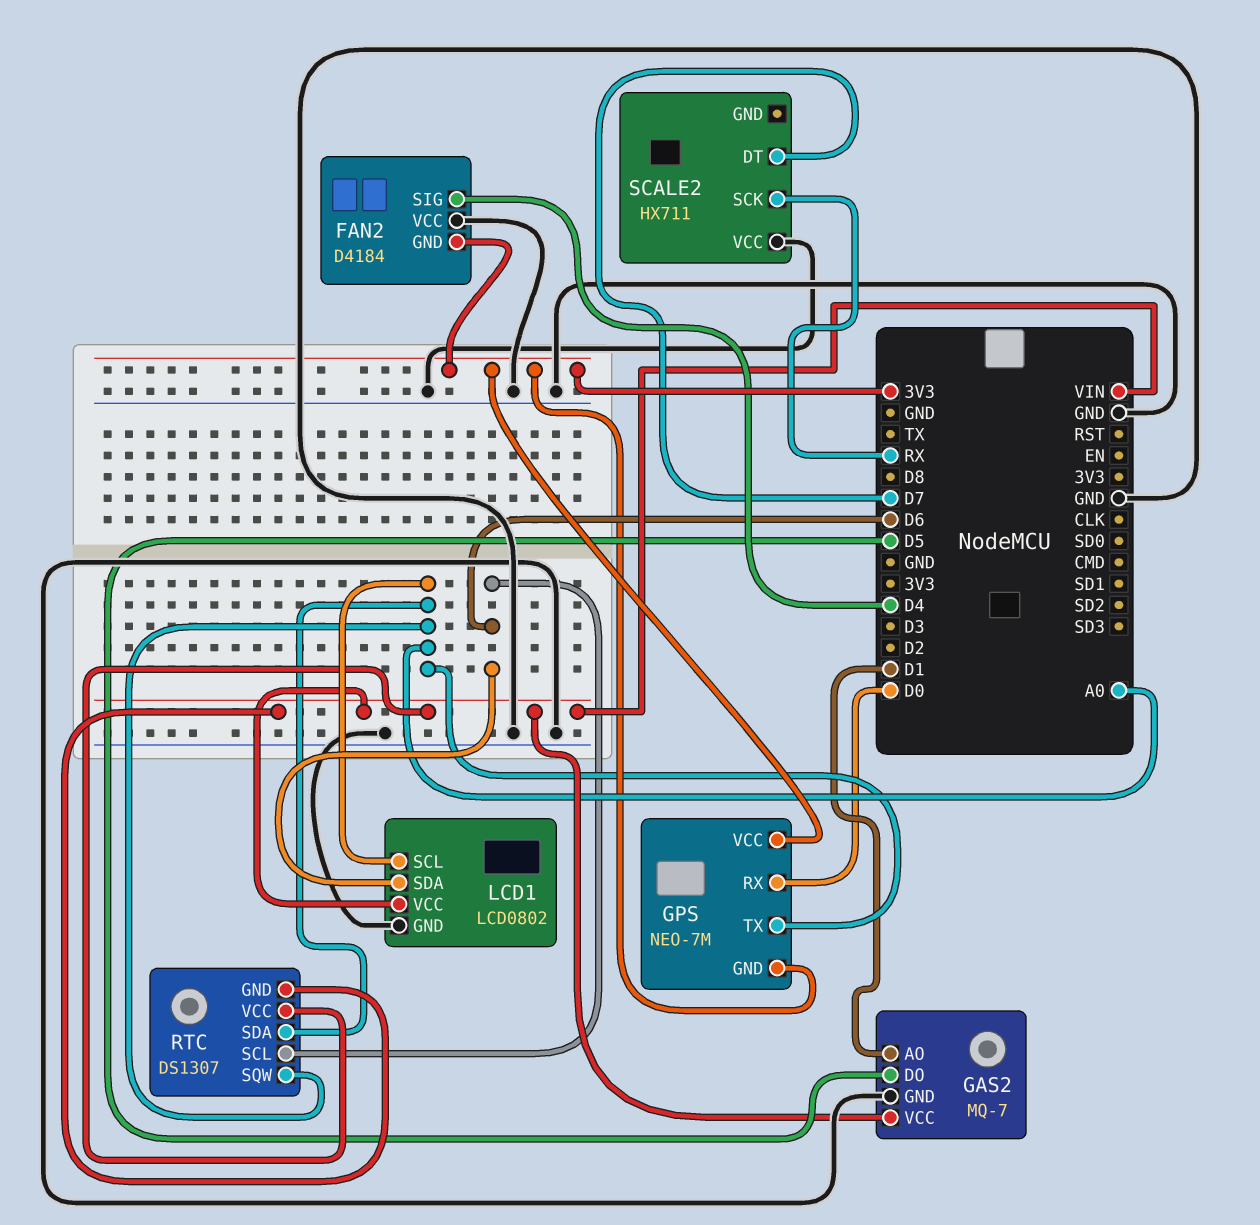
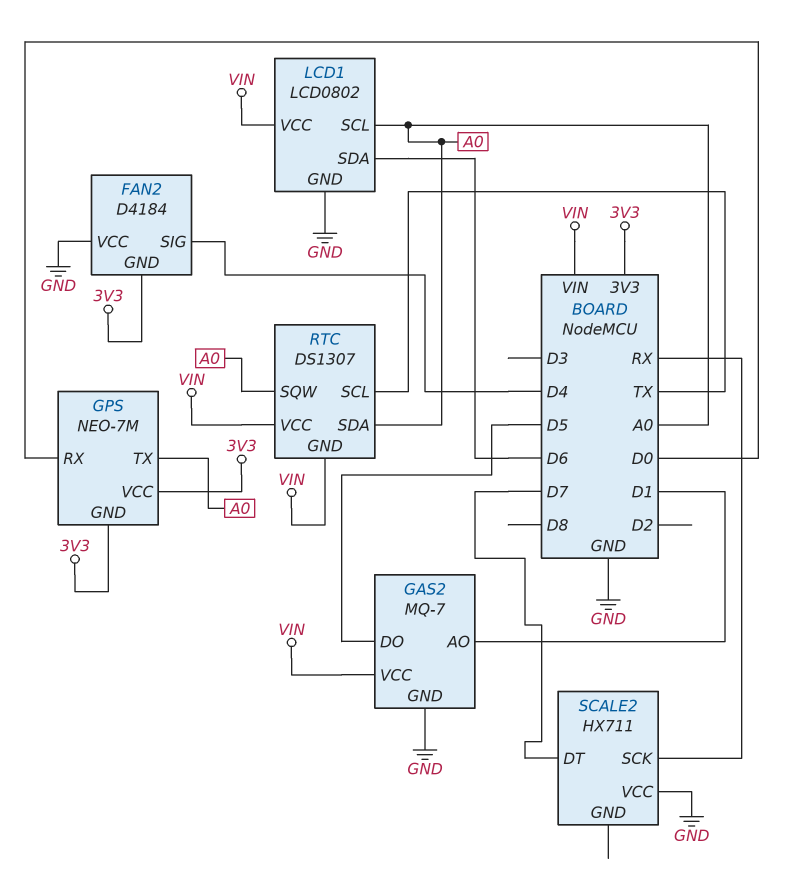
RTC pin SCL: D6 -> TX

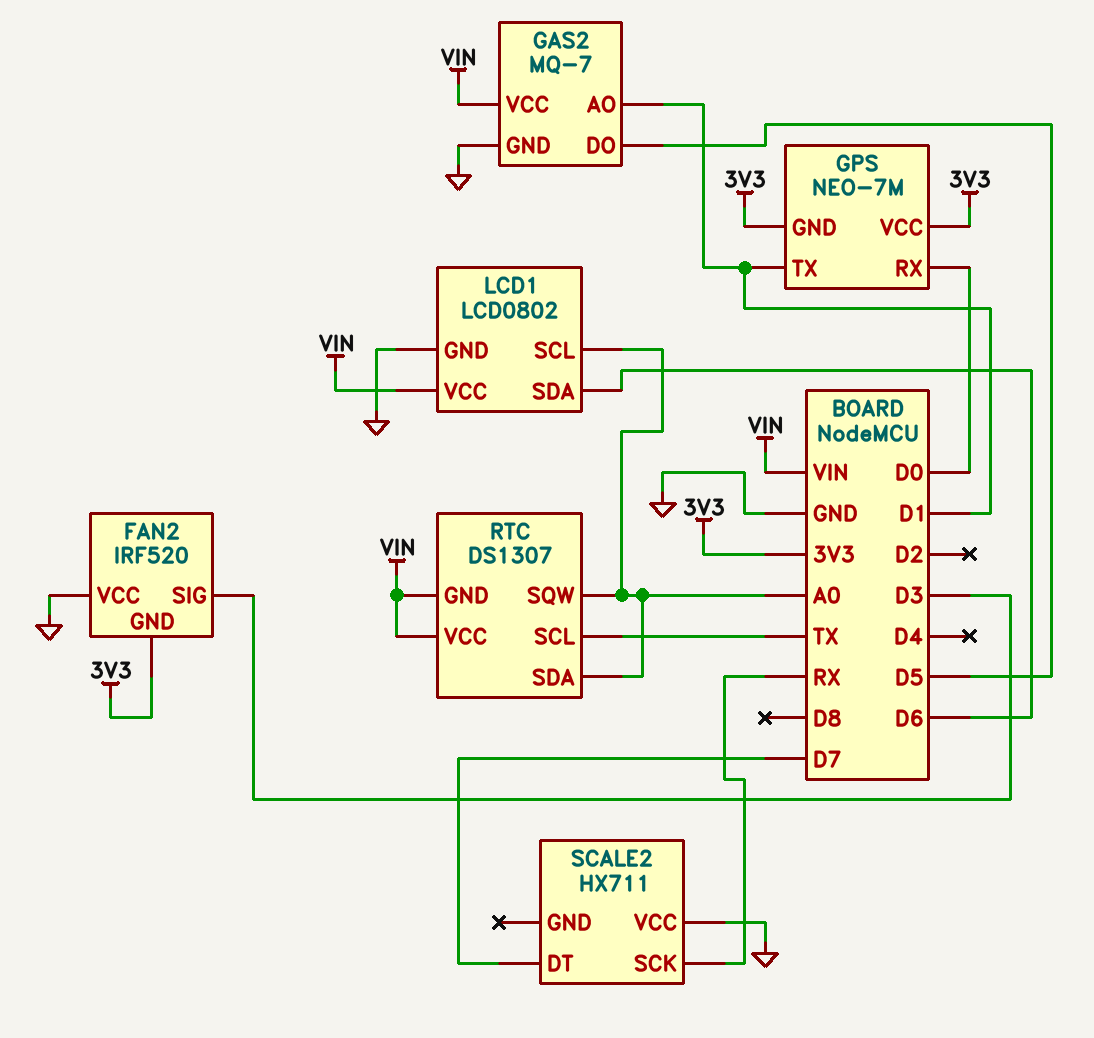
FAN2: D4184 -> IRF520
FAN2 pin SIG: D4 -> D3
GPS pin TX: A0 -> D1

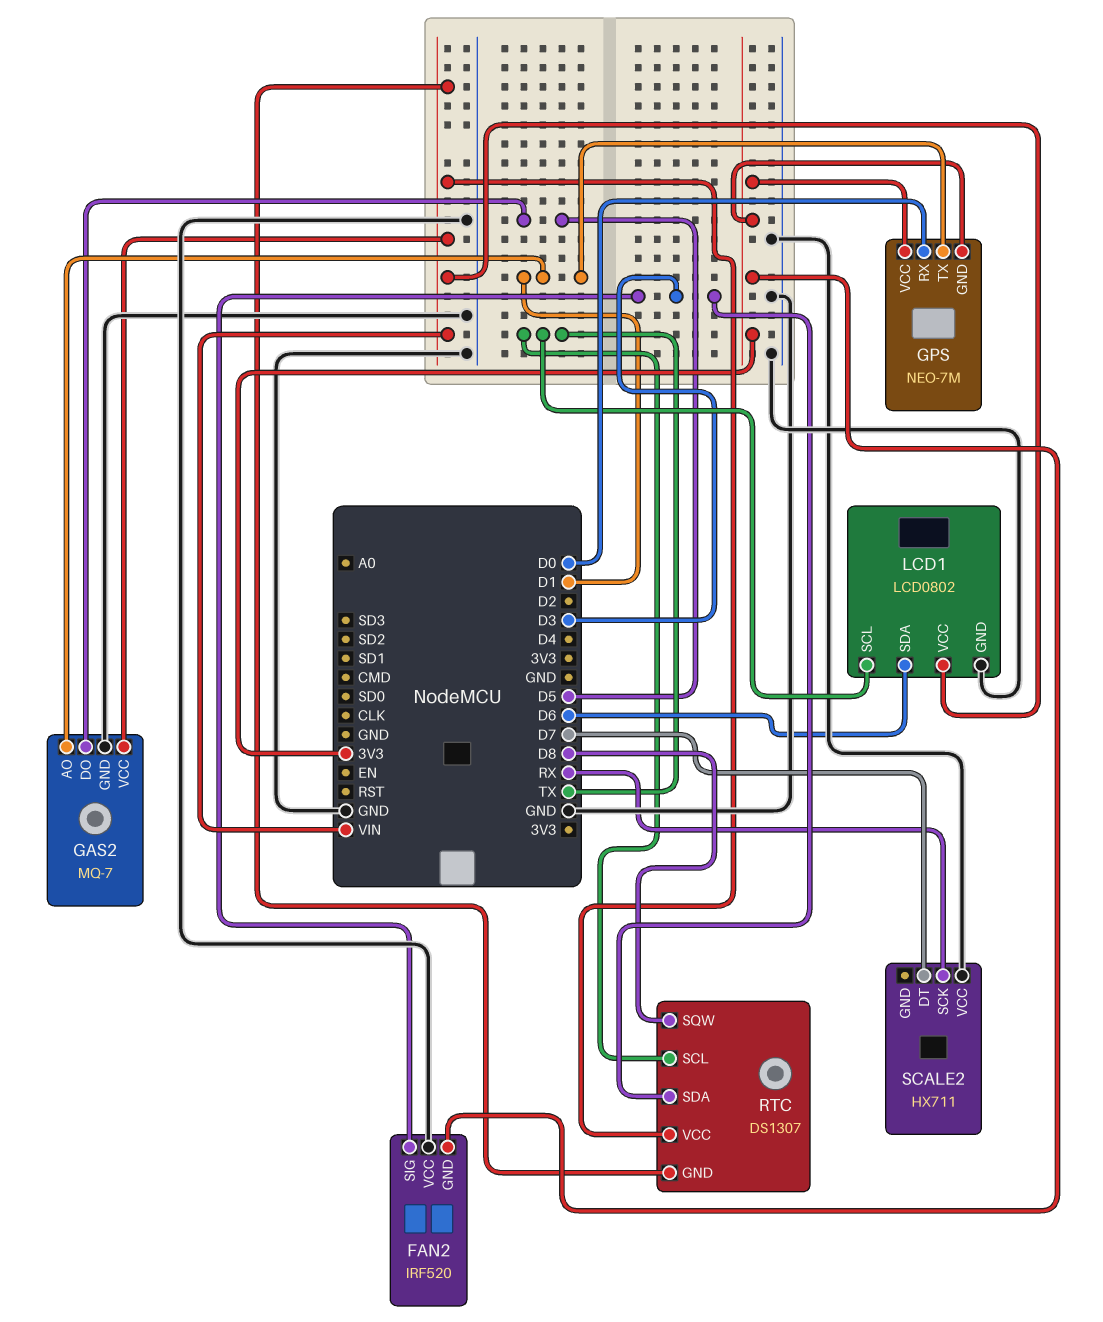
LCD1 pin SCL: A0 -> TX
RTC pin SDA: A0 -> D3
RTC pin SQW: A0 -> D8

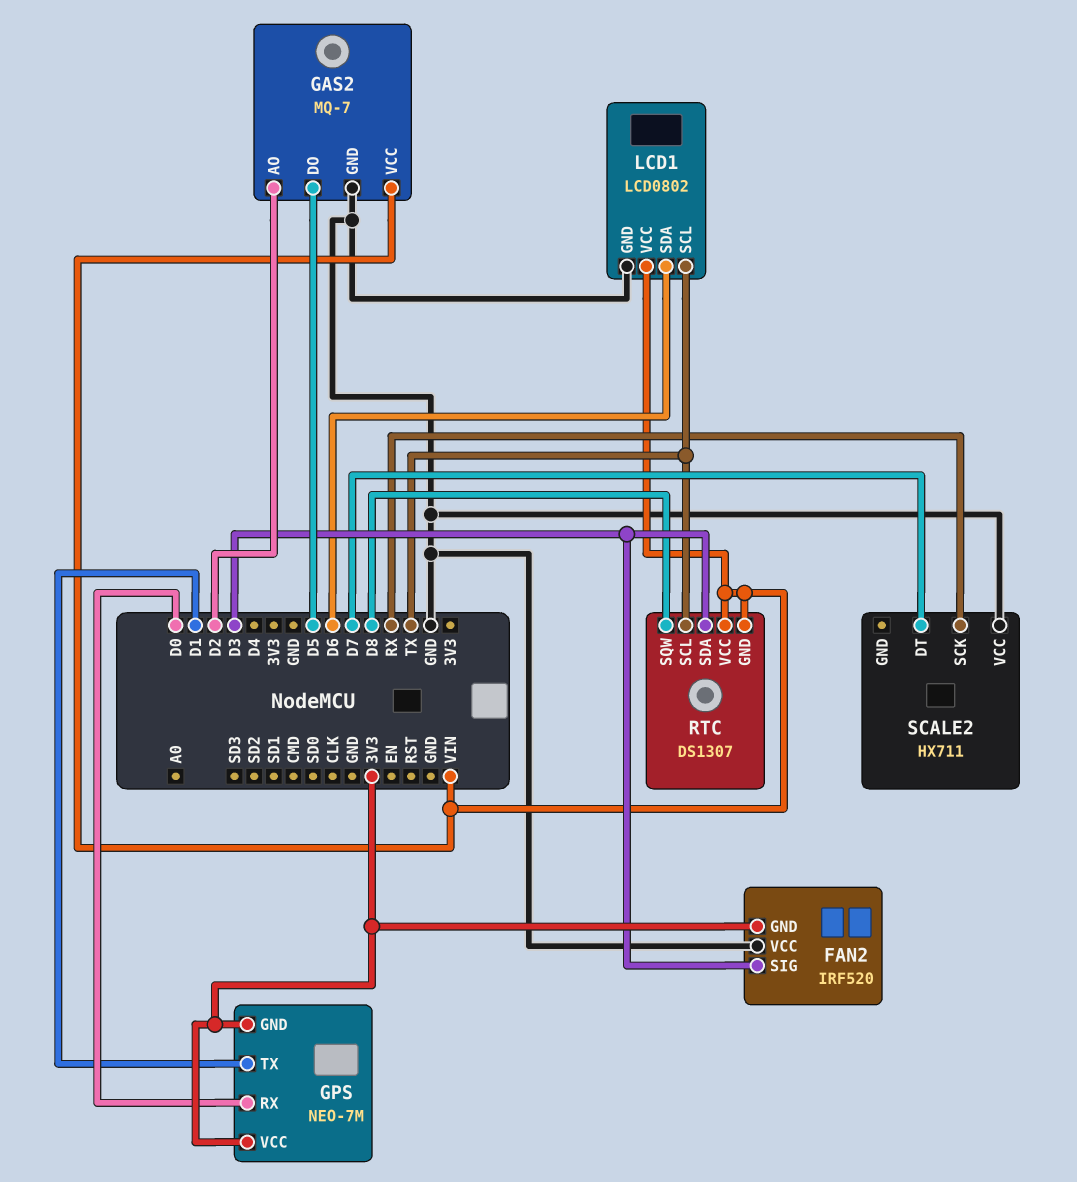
GAS2 pin AO: D1 -> D2

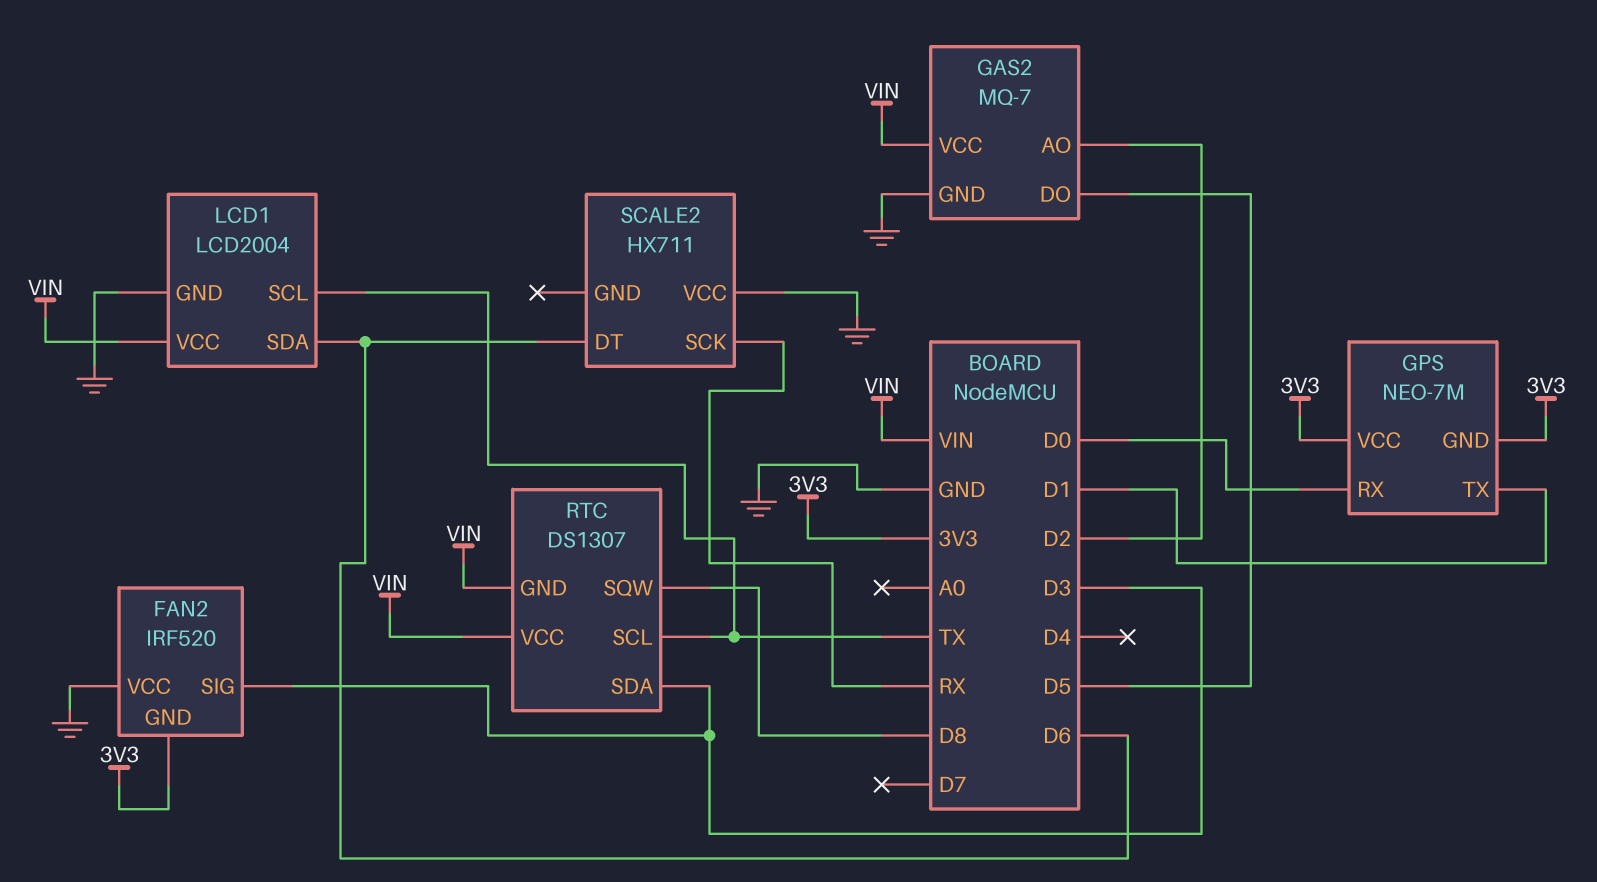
LCD1: LCD0802 -> LCD2004
SCALE2 pin DT: D7 -> D6

